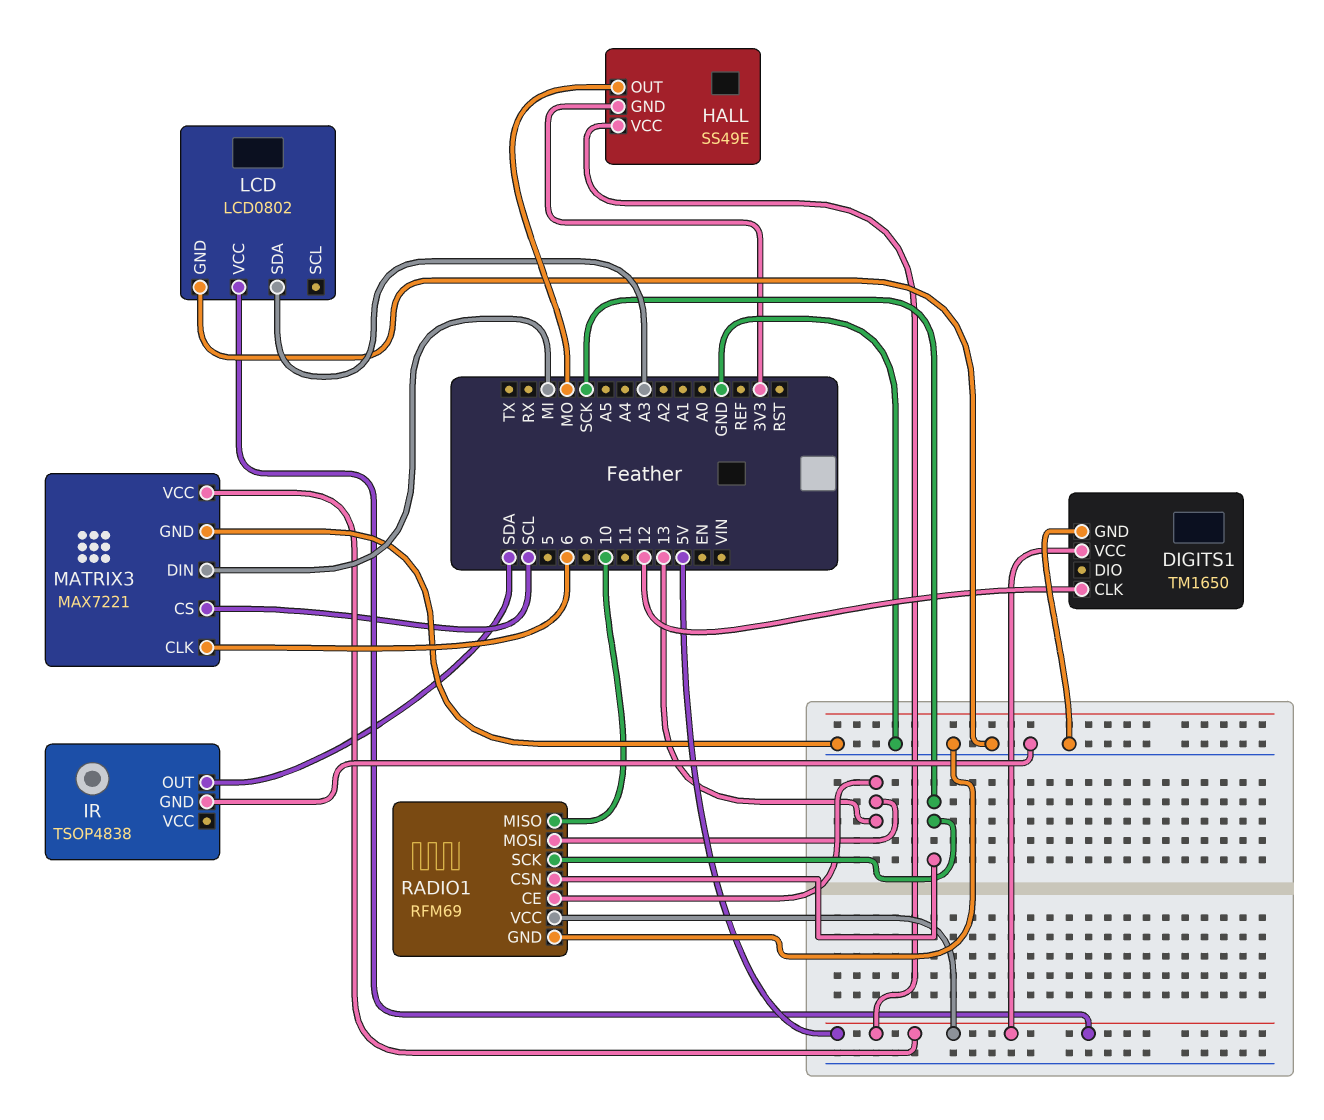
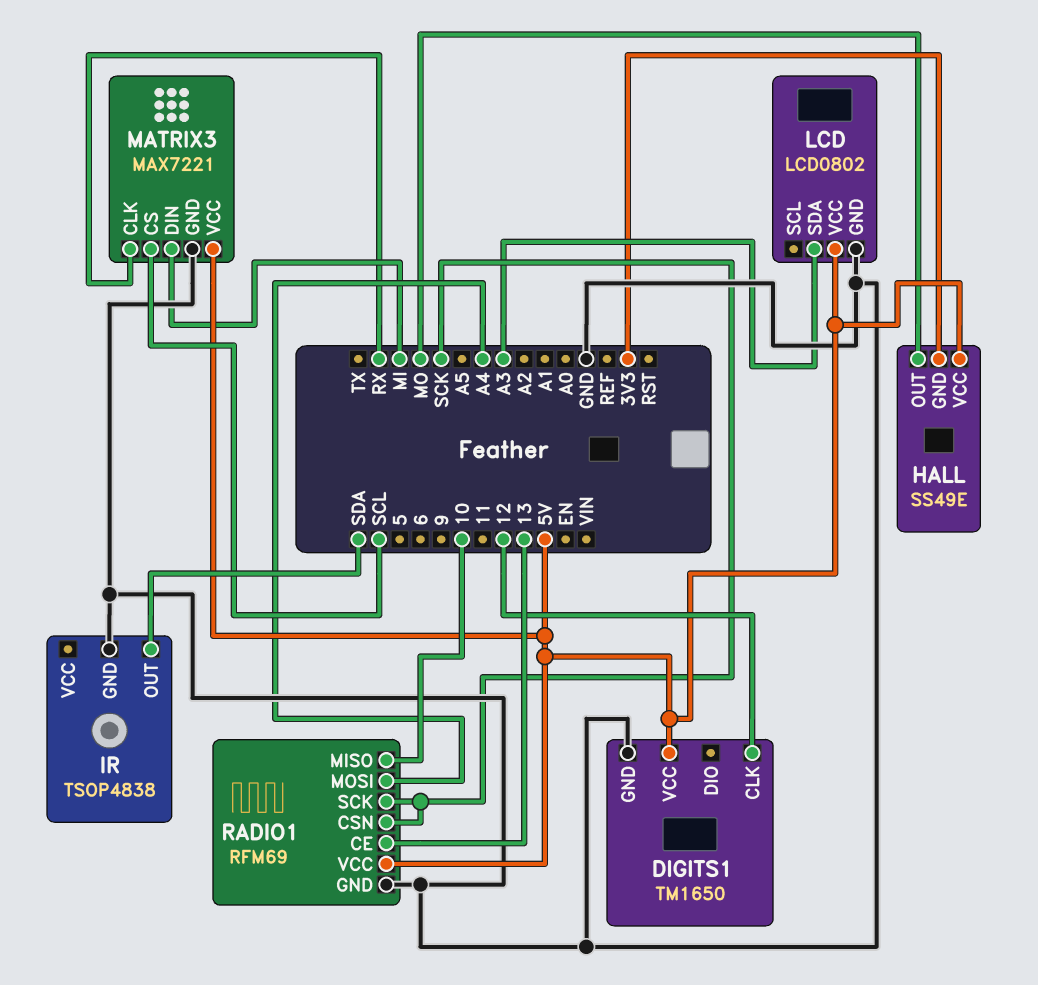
MATRIX3 pin CLK: 6 -> RX
RADIO1 pin MOSI: 13 -> A4

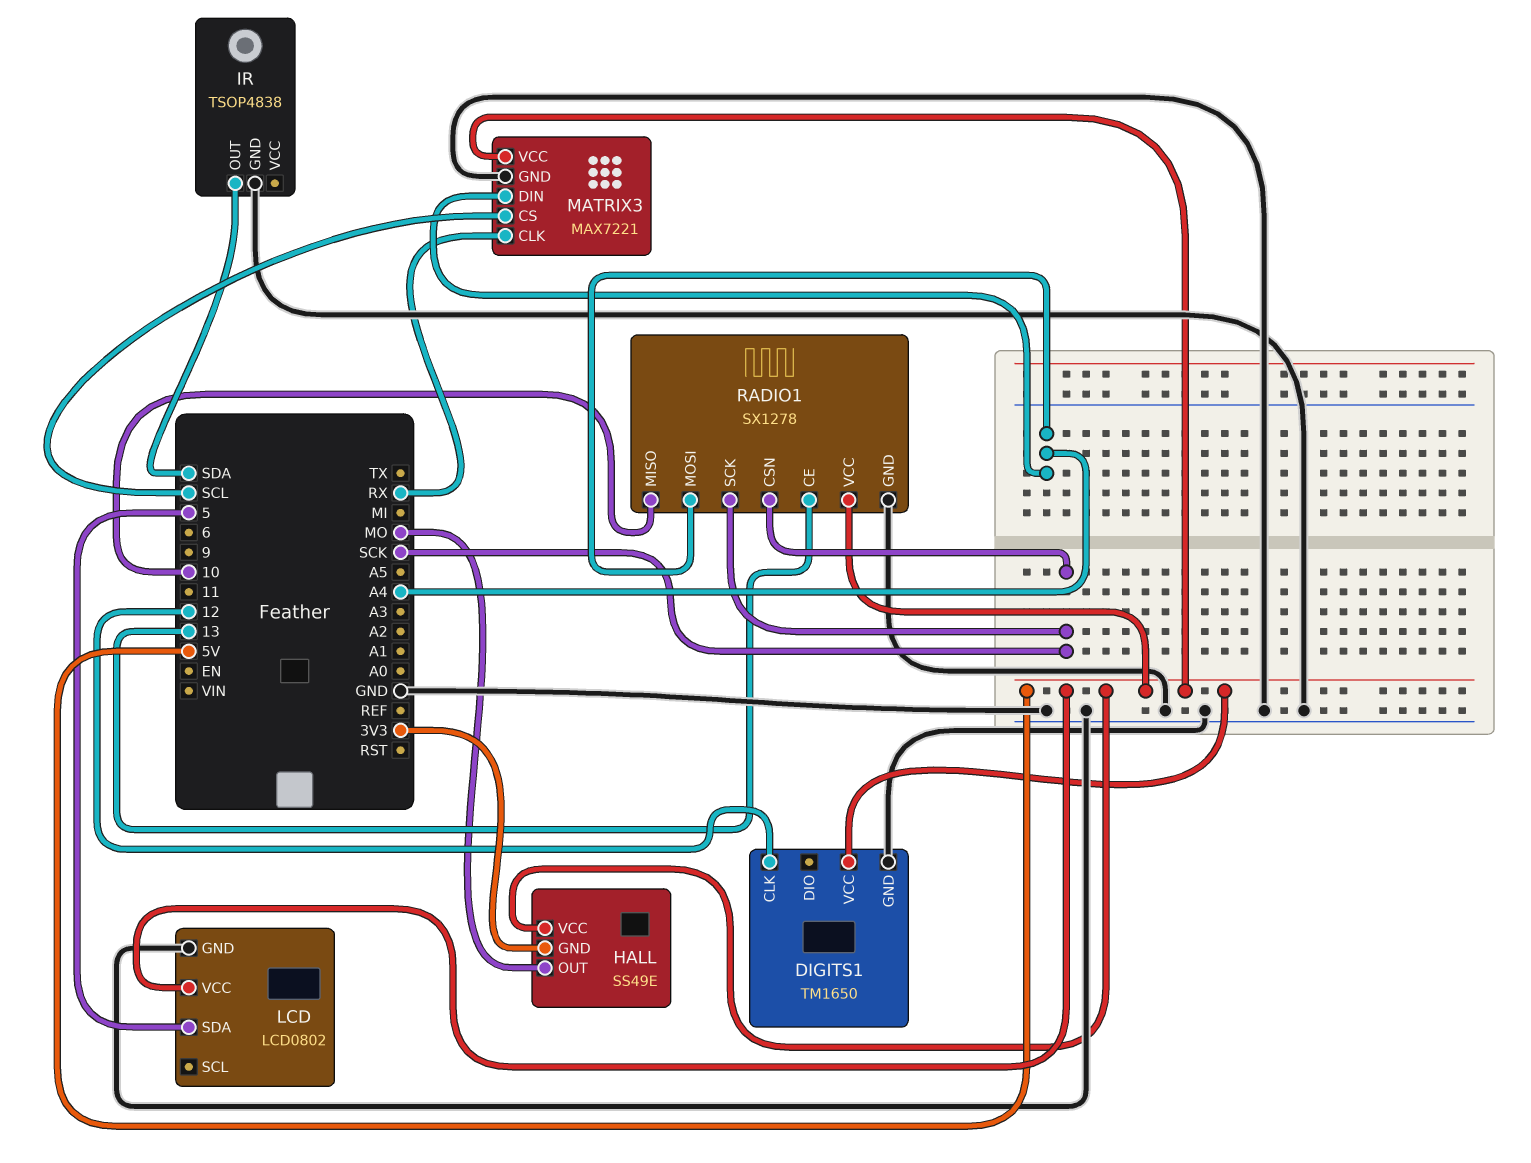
LCD pin SDA: A3 -> 5
MATRIX3 pin DIN: MI -> A4
RADIO1: RFM69 -> SX1278

